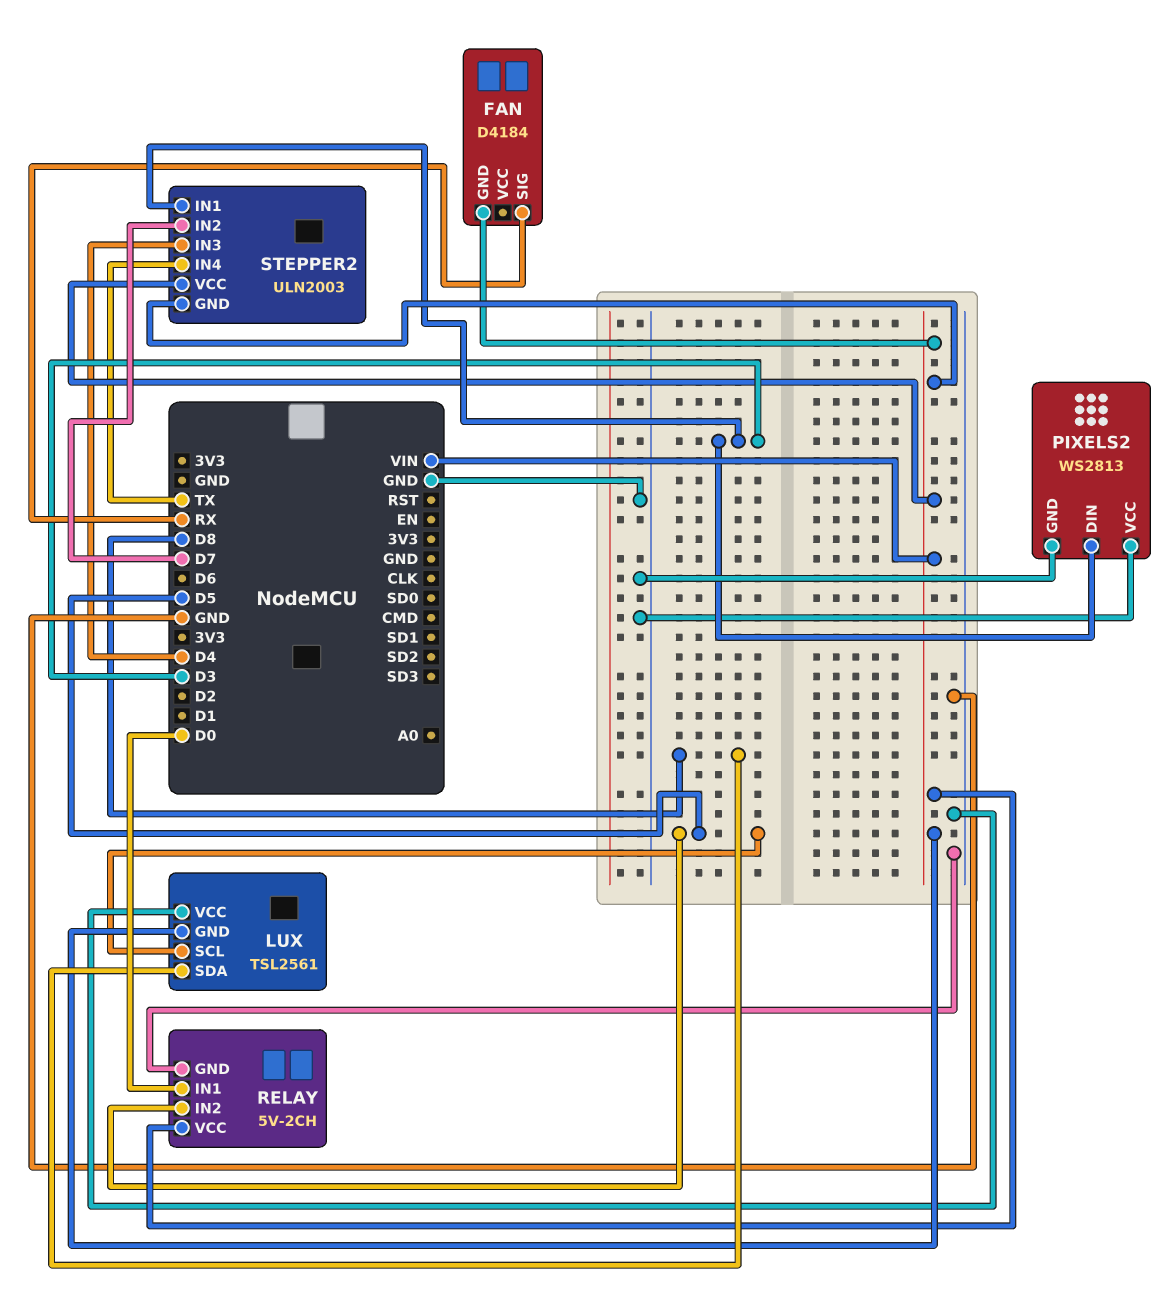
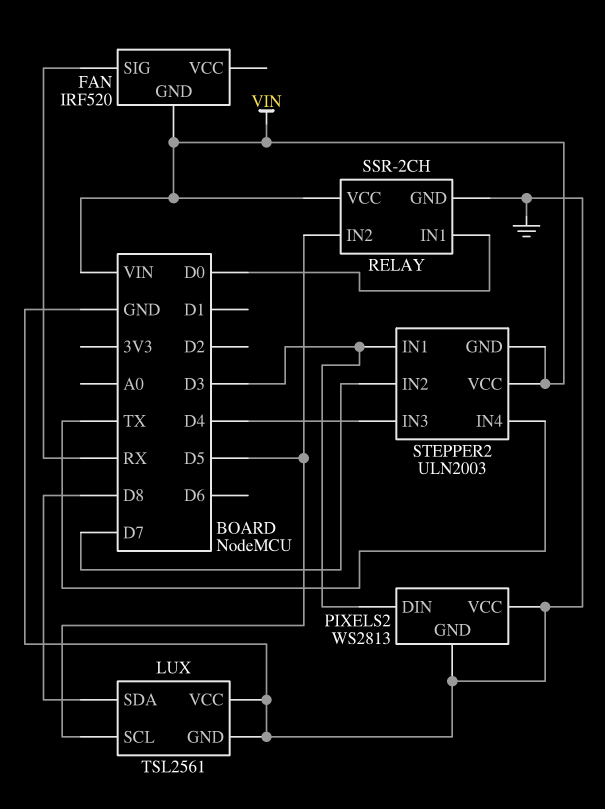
FAN: D4184 -> IRF520
LUX pin GND: VIN -> GND
RELAY: 5V-2CH -> SSR-2CH

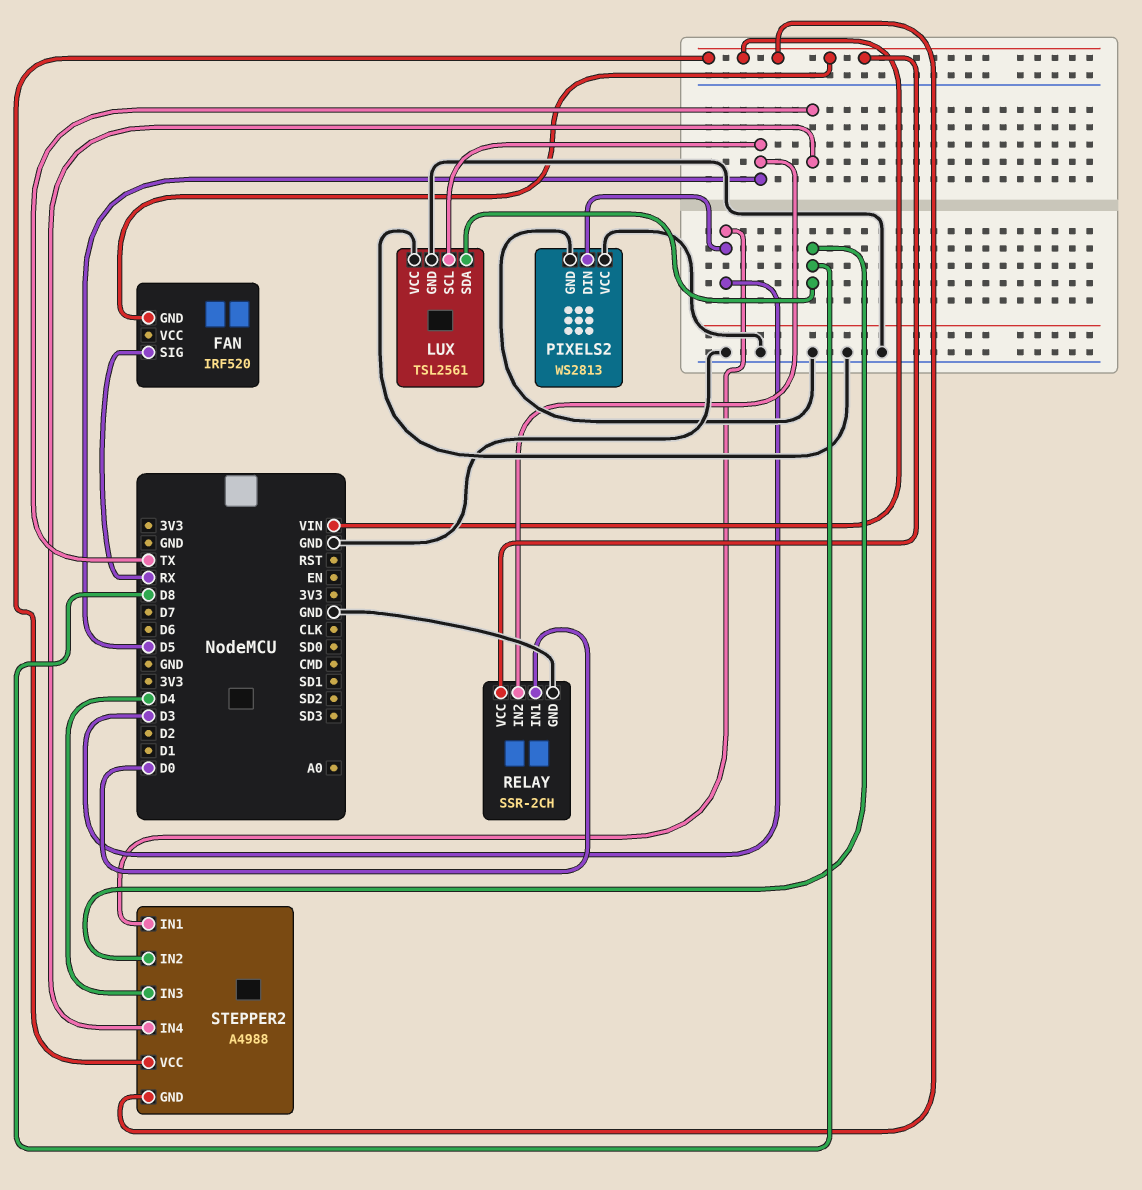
STEPPER2: ULN2003 -> A4988
STEPPER2 pin IN2: D7 -> D8

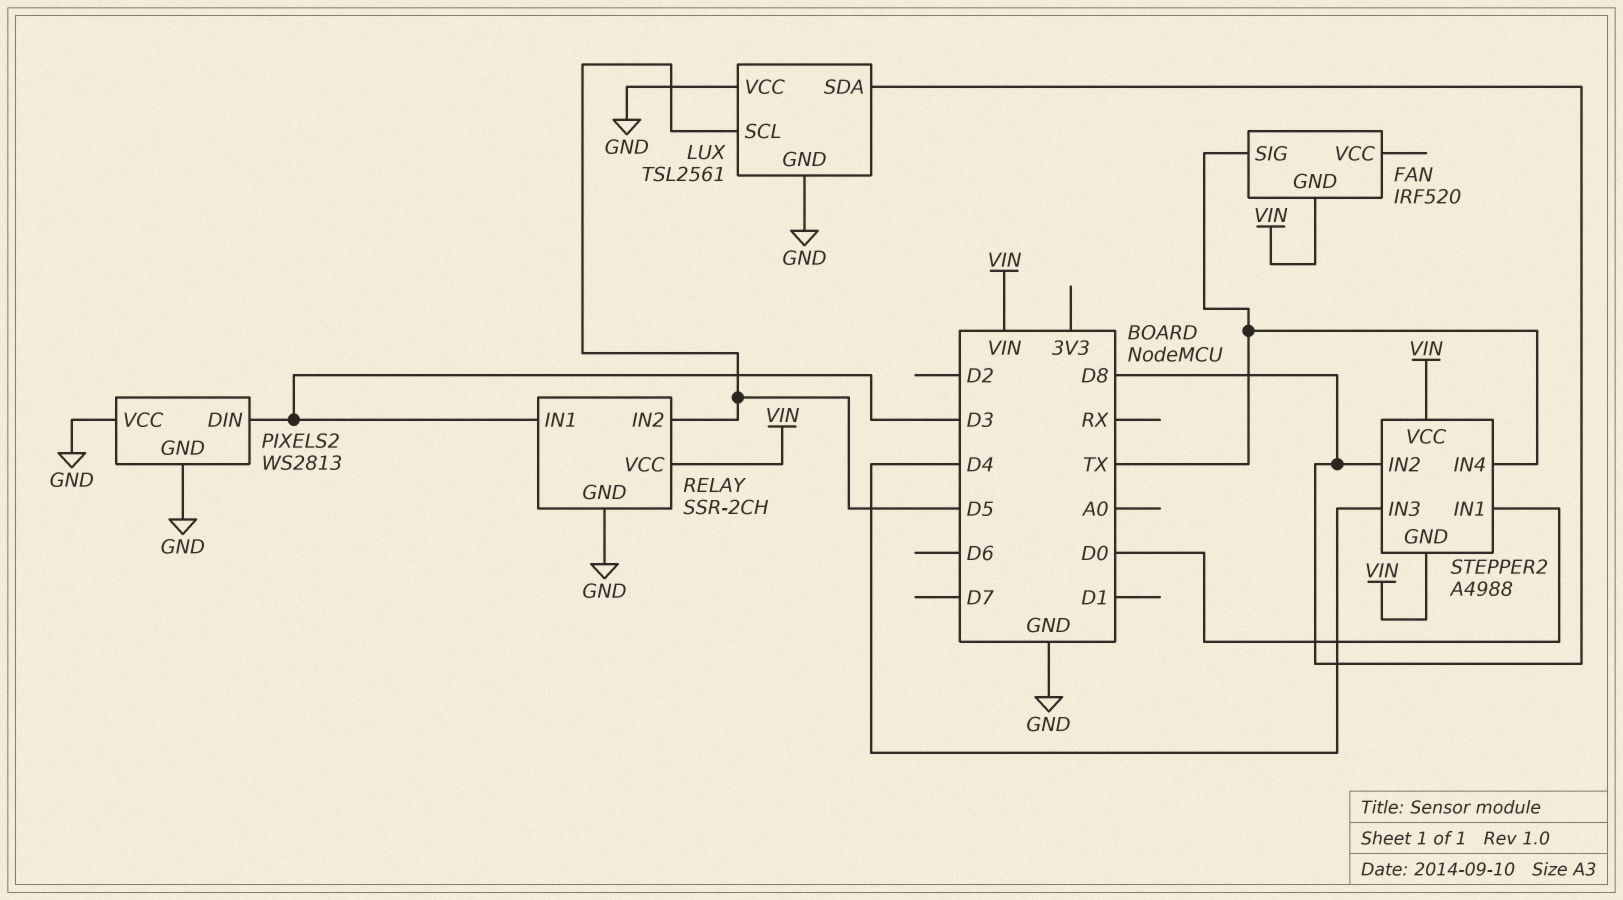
FAN pin SIG: RX -> TX
RELAY pin IN1: D0 -> D3
STEPPER2 pin IN1: D3 -> D0

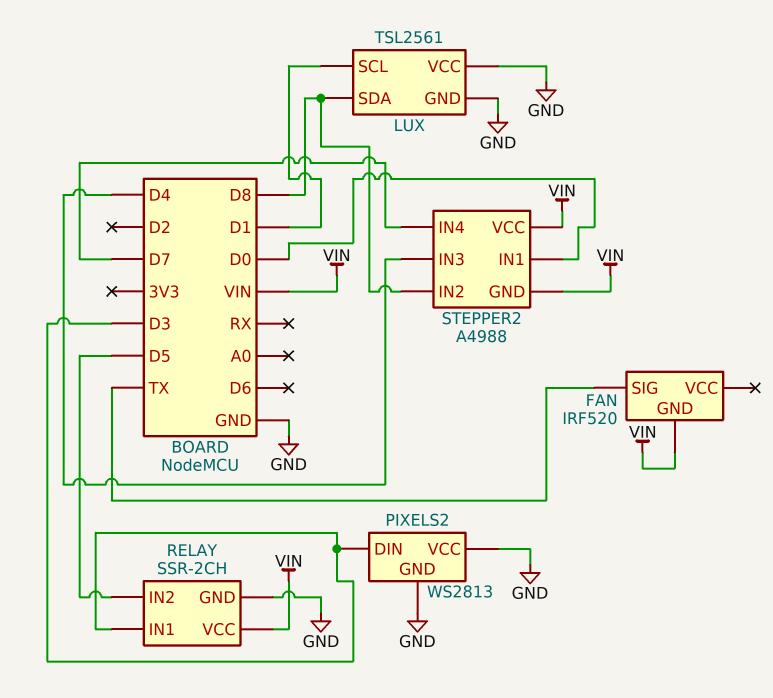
LUX pin SCL: D5 -> D1
STEPPER2 pin IN4: TX -> D7

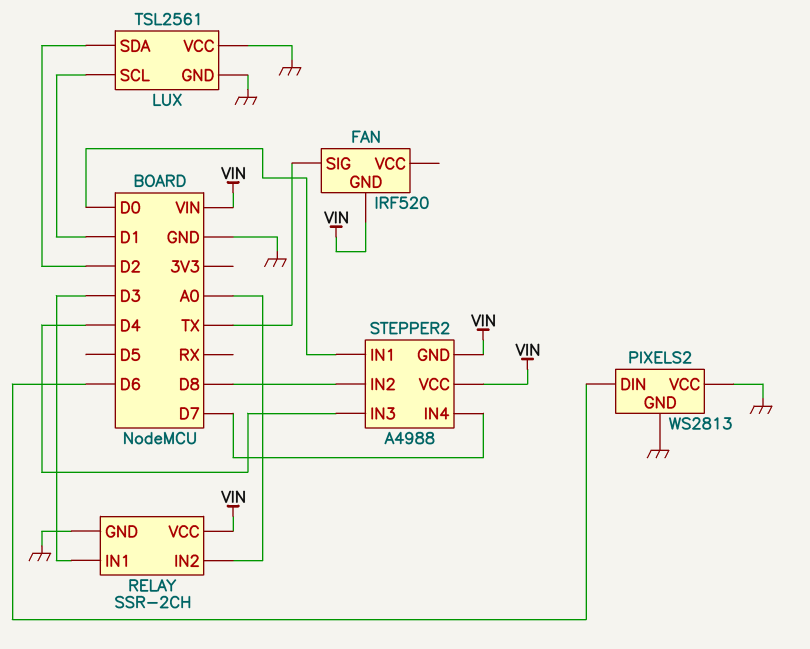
LUX pin SDA: D8 -> D2
PIXELS2 pin DIN: D3 -> D6
RELAY pin IN2: D5 -> A0

